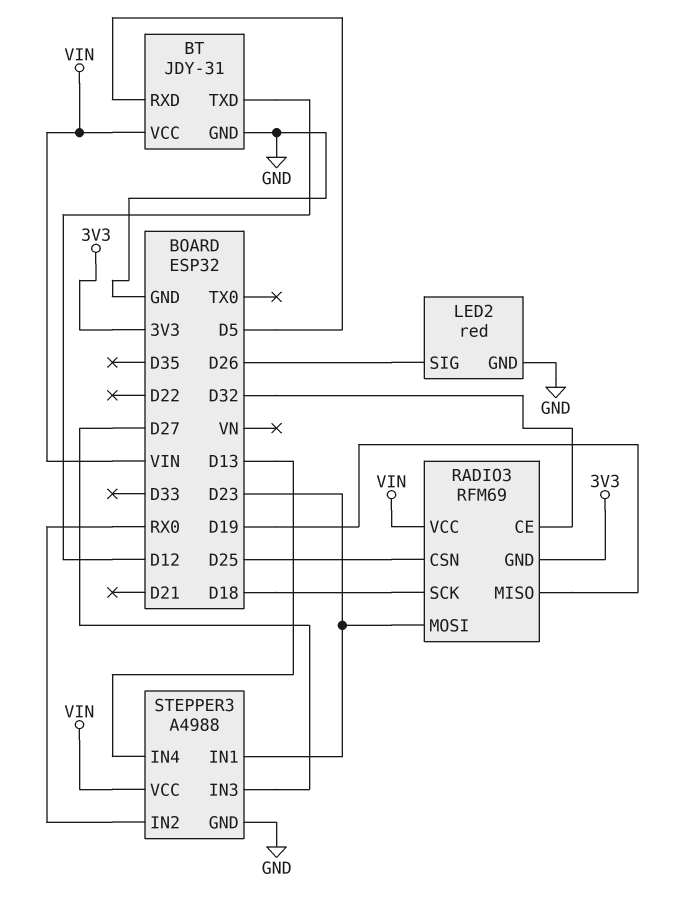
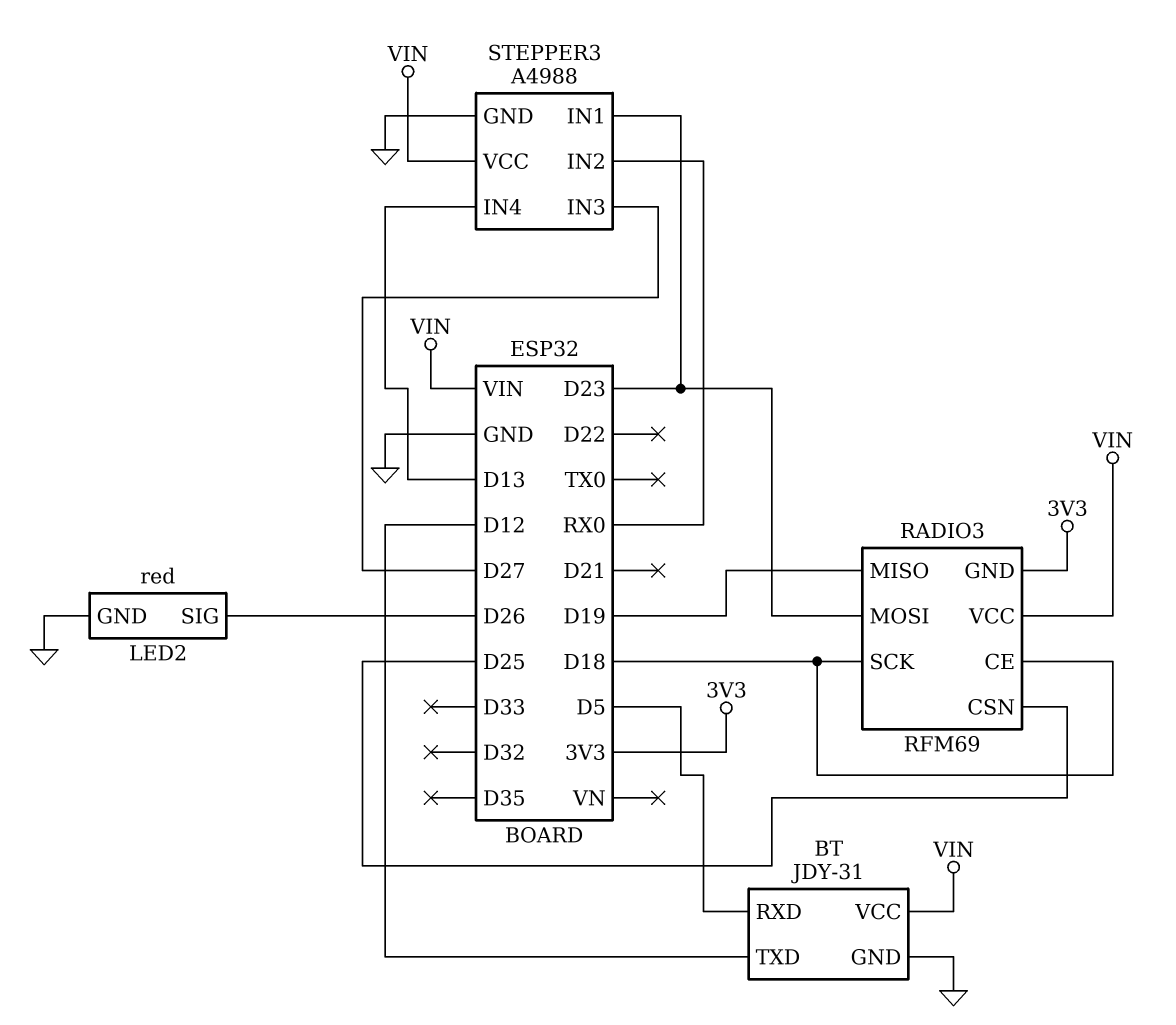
RADIO3 pin CE: D32 -> D18

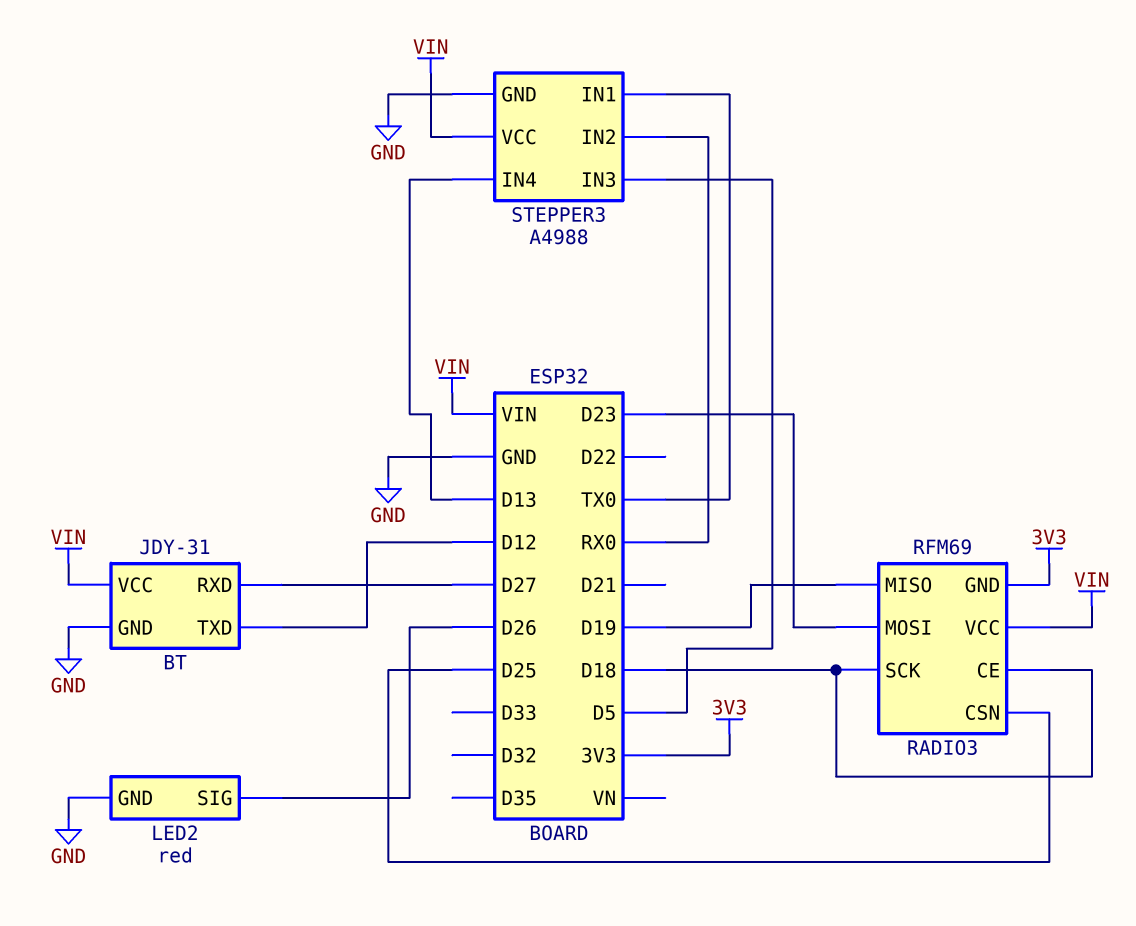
BT pin RXD: D5 -> D27
STEPPER3 pin IN1: D23 -> TX0
STEPPER3 pin IN3: D27 -> D5

